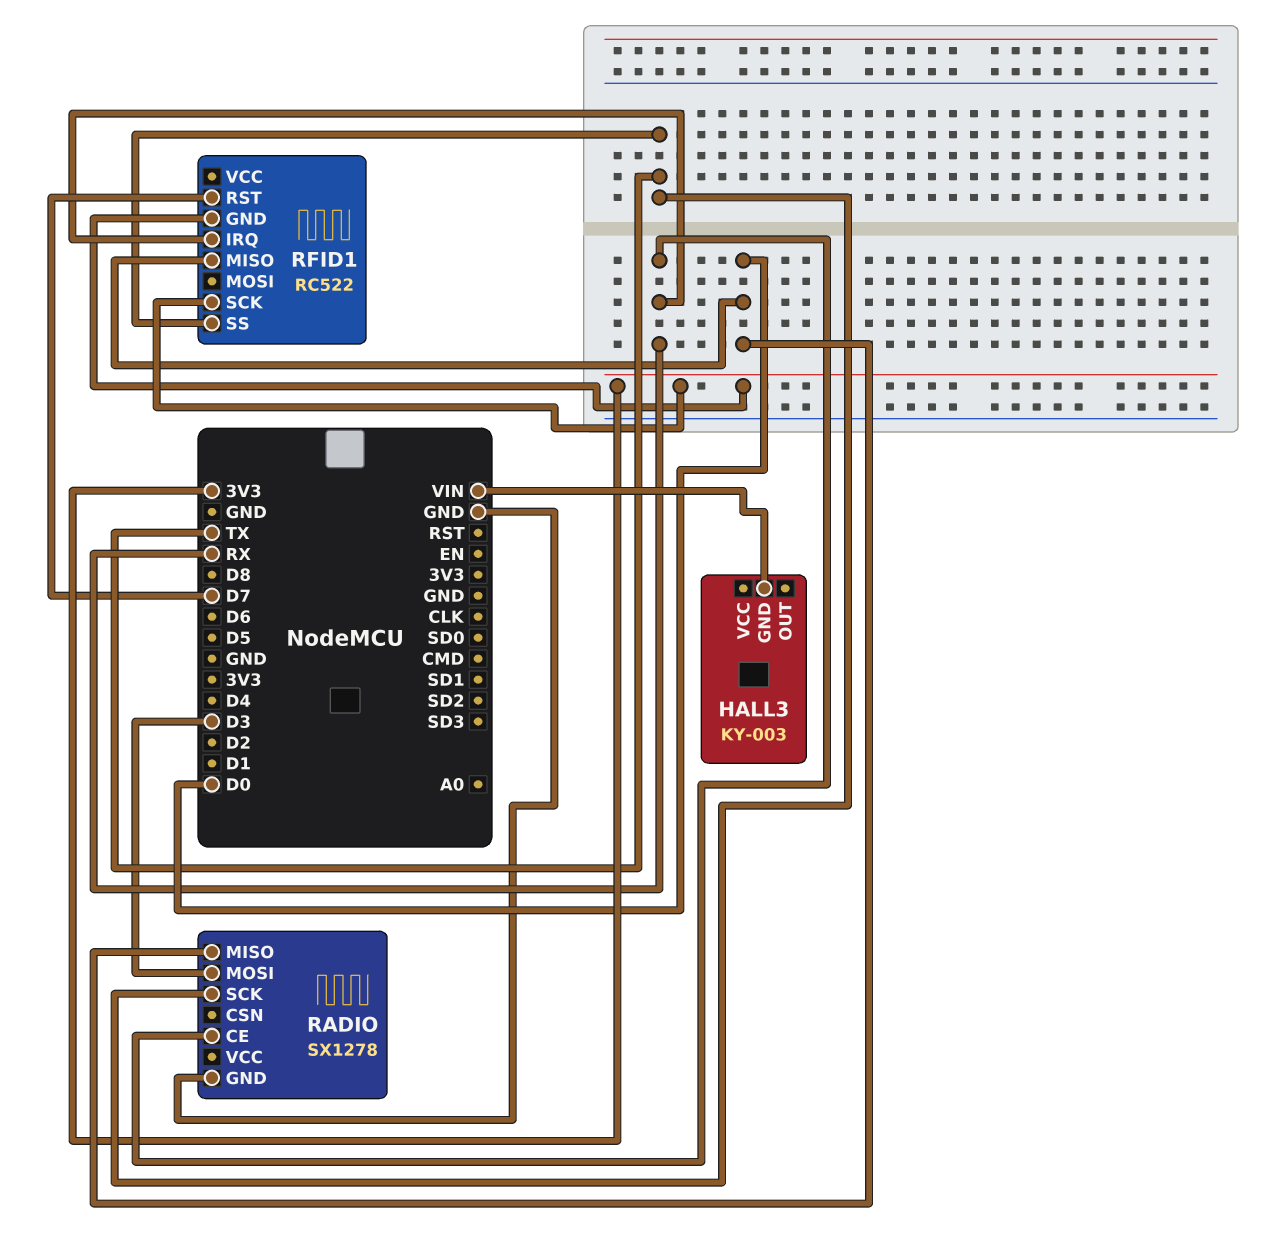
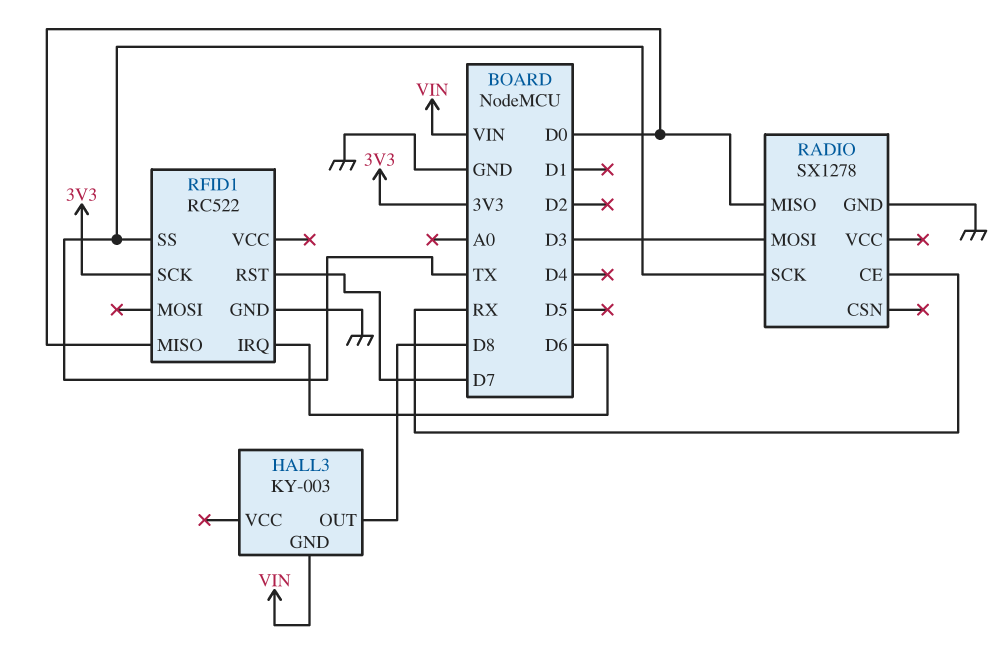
HALL3 pin OUT: none -> D8
RFID1 pin GND: 3V3 -> GND
RFID1 pin IRQ: RX -> D6

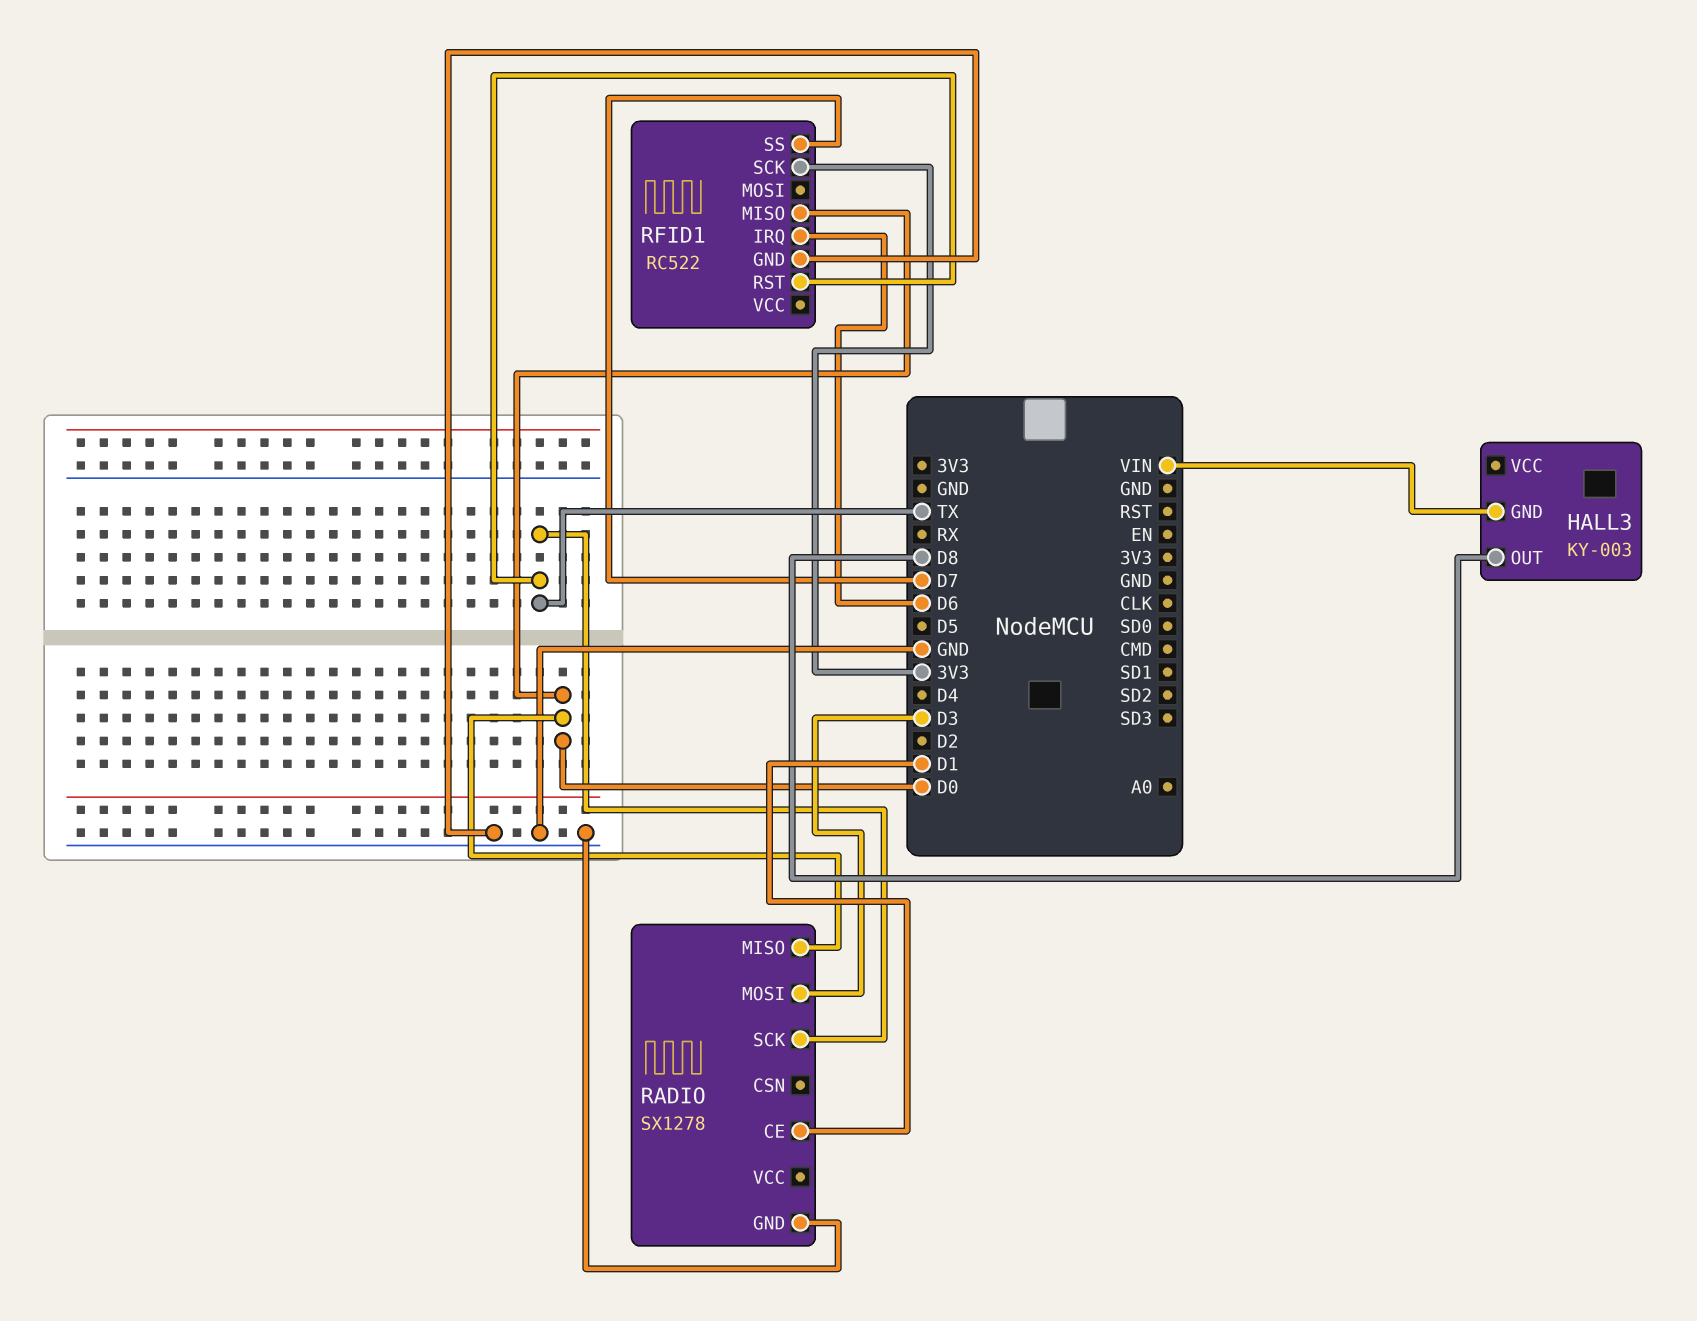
RADIO pin CE: RX -> D1
RFID1 pin RST: D7 -> TX
RFID1 pin SS: TX -> D7

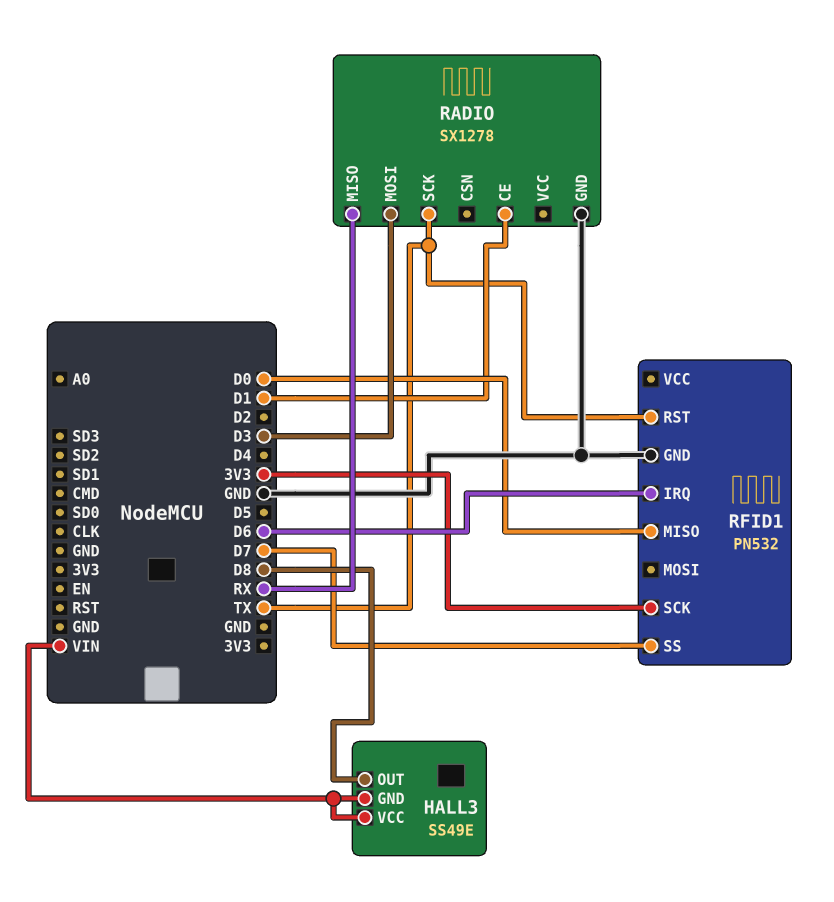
HALL3: KY-003 -> SS49E
HALL3 pin VCC: none -> VIN
RADIO pin MISO: D0 -> RX
RFID1: RC522 -> PN532

